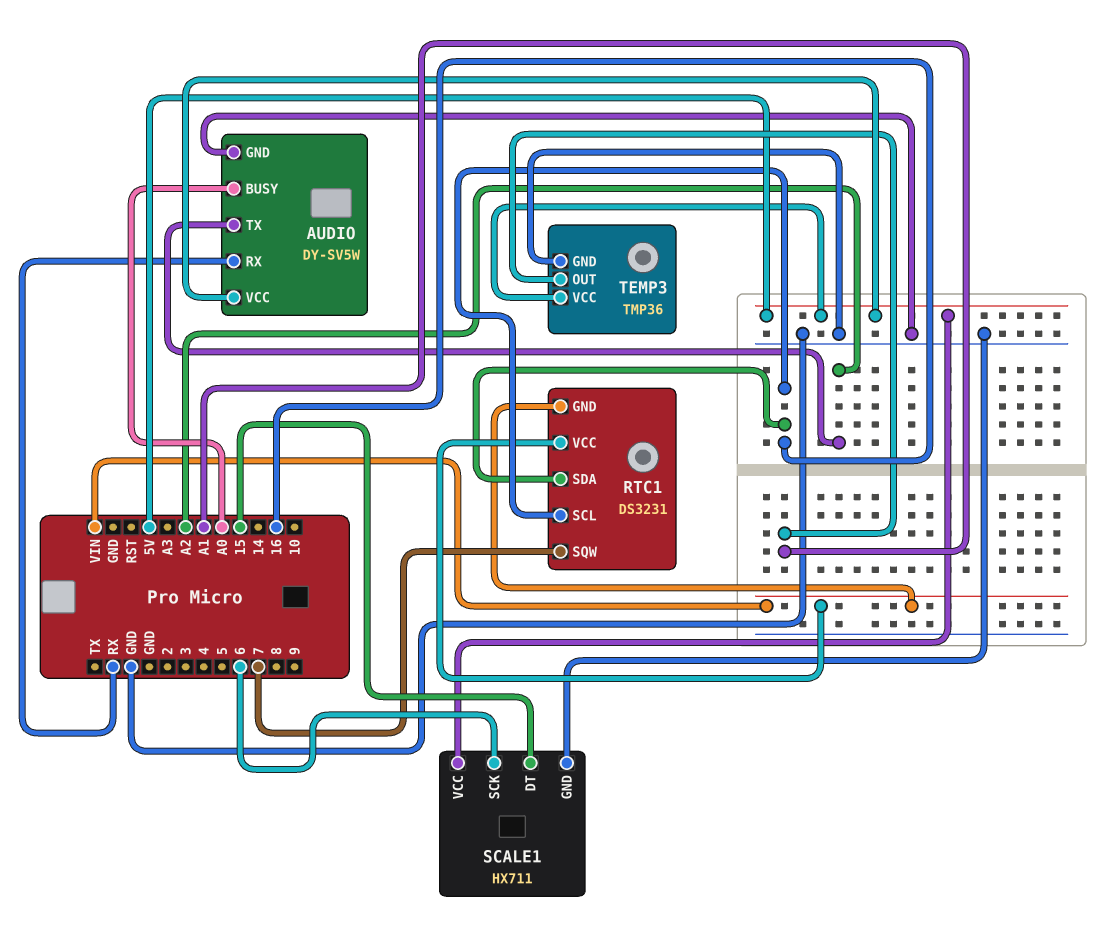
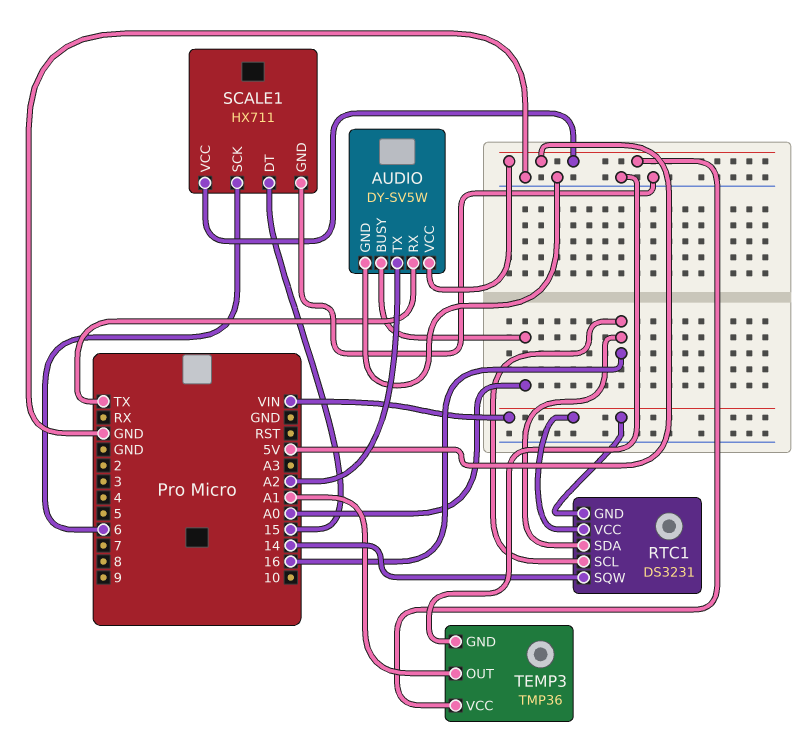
AUDIO pin RX: RX -> TX
RTC1 pin SQW: 7 -> 14

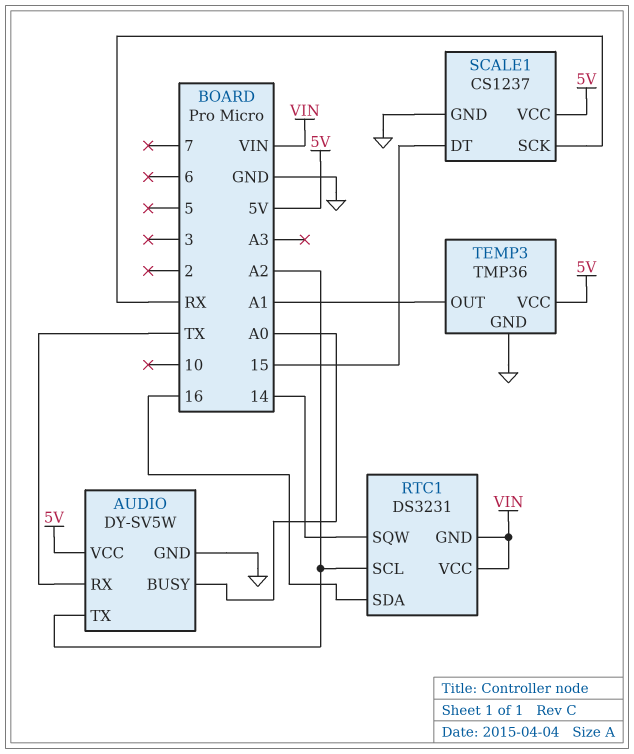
RTC1 pin SCL: 16 -> A2
SCALE1: HX711 -> CS1237
SCALE1 pin SCK: 6 -> RX

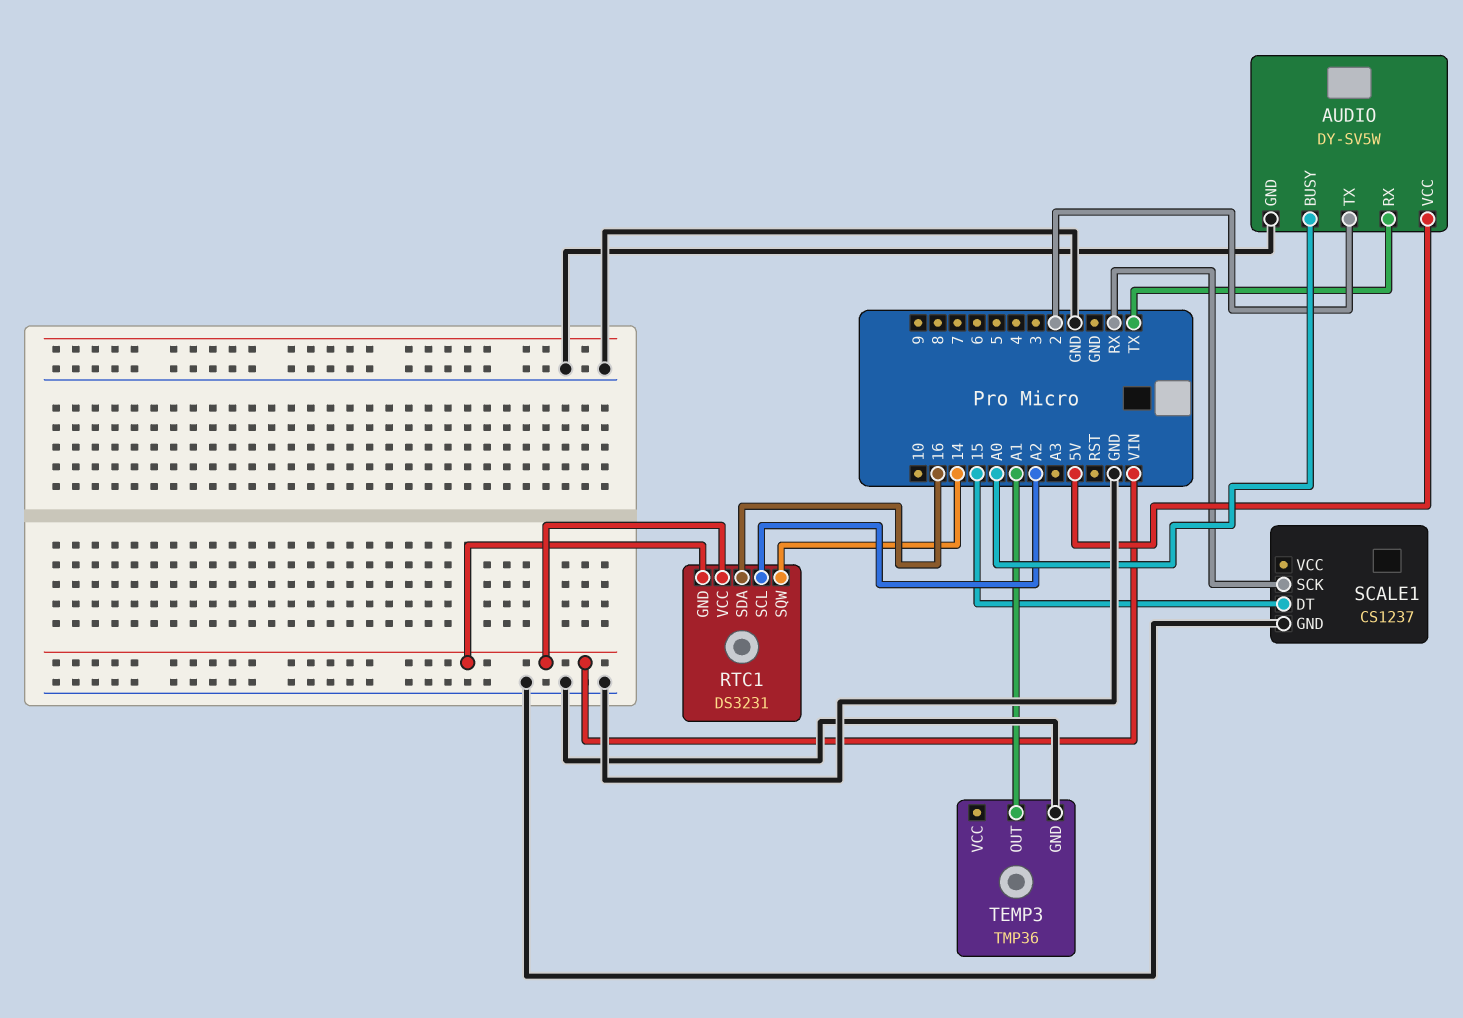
AUDIO pin TX: A2 -> 2
SCALE1 pin VCC: 5V -> none
TEMP3 pin VCC: 5V -> none

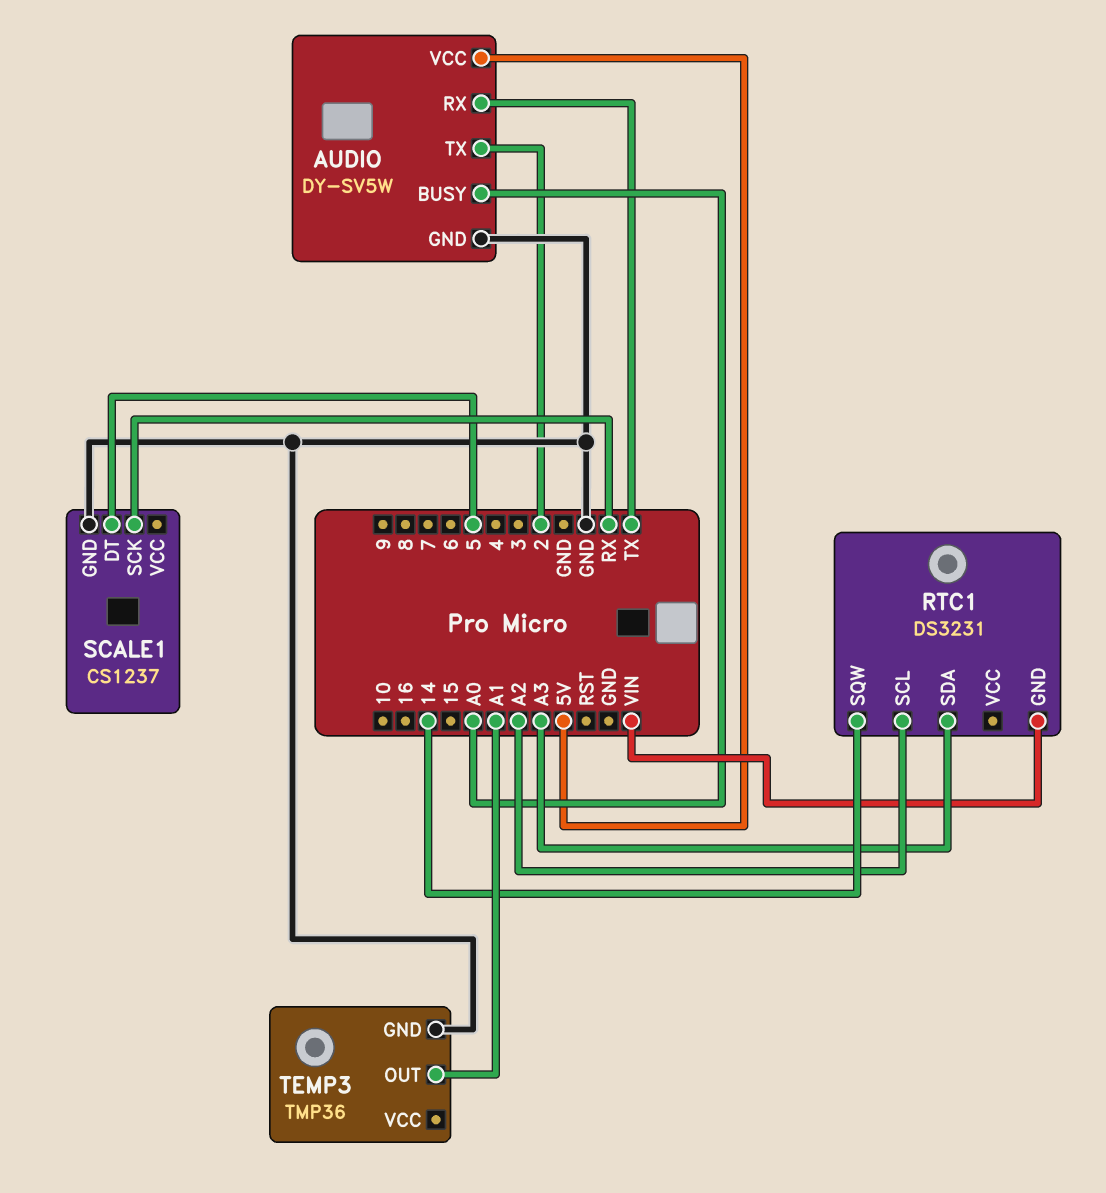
RTC1 pin SDA: 16 -> A3
RTC1 pin VCC: VIN -> none
SCALE1 pin DT: 15 -> 5

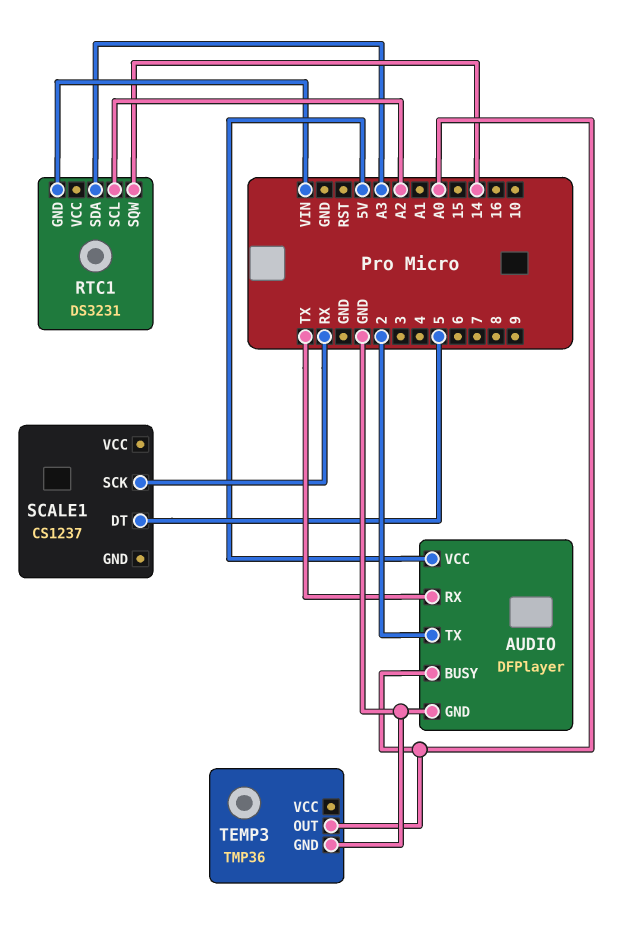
AUDIO: DY-SV5W -> DFPlayer
SCALE1 pin GND: GND -> none
TEMP3 pin OUT: A1 -> A0

